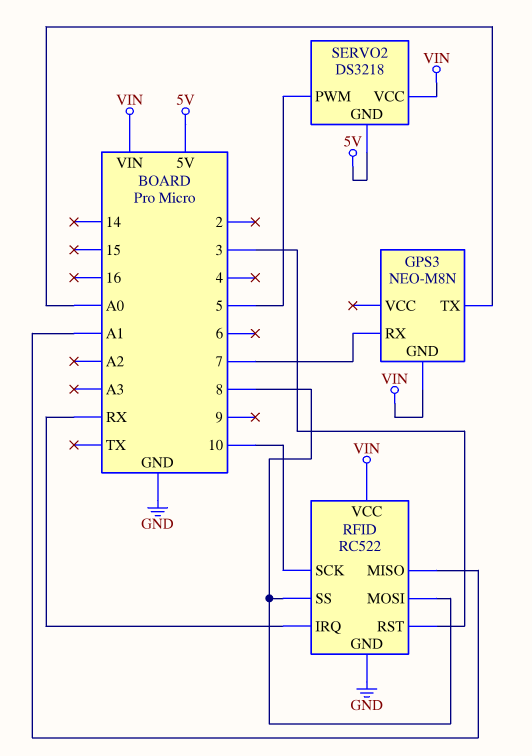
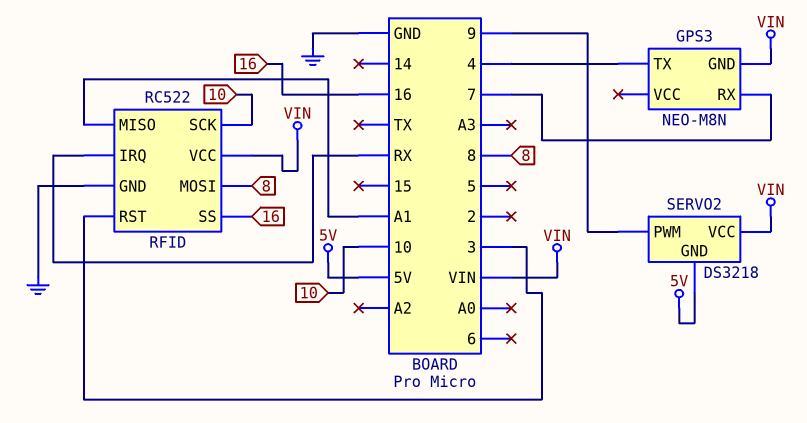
GPS3 pin TX: A0 -> 4
RFID pin SS: 8 -> 16
SERVO2 pin PWM: 5 -> 9

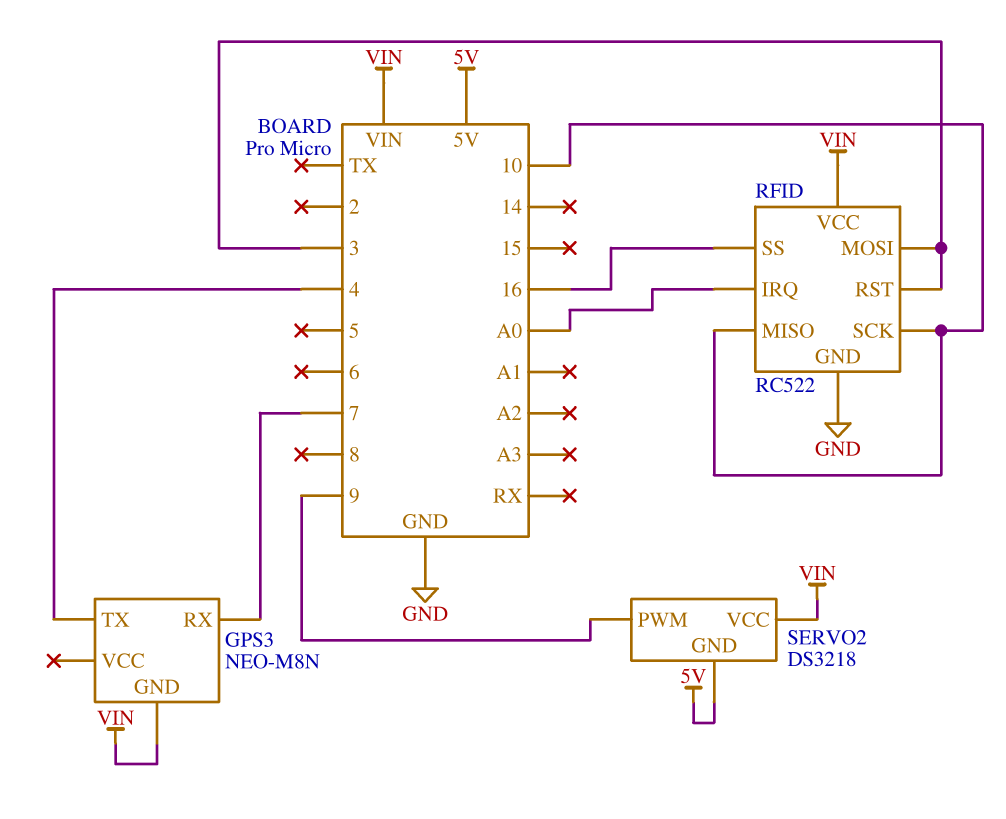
RFID pin IRQ: RX -> A0
RFID pin MISO: A1 -> 10
RFID pin MOSI: 8 -> 3

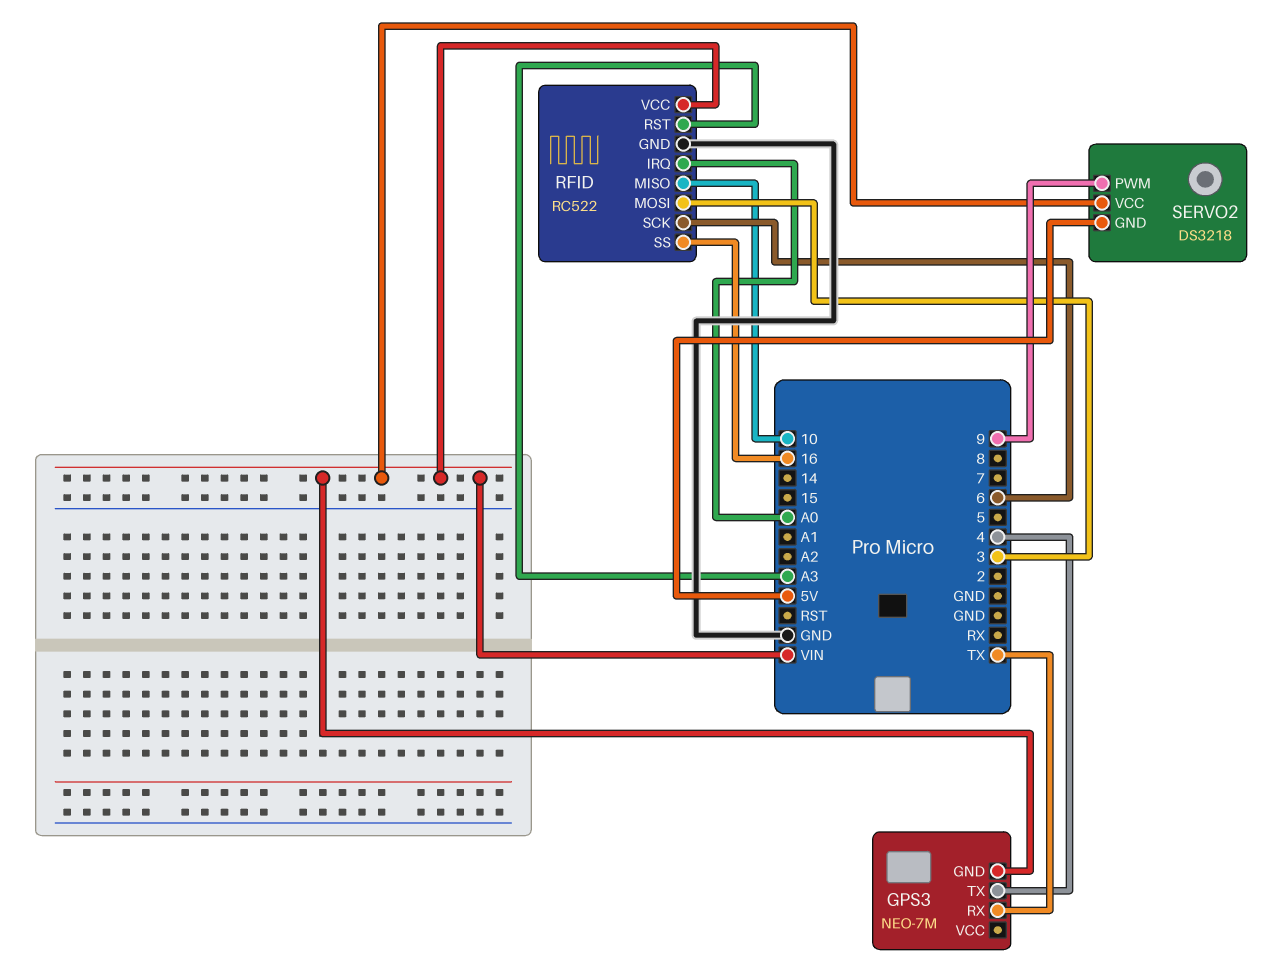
GPS3: NEO-M8N -> NEO-7M
GPS3 pin RX: 7 -> TX
RFID pin RST: 3 -> A3
RFID pin SCK: 10 -> 6

